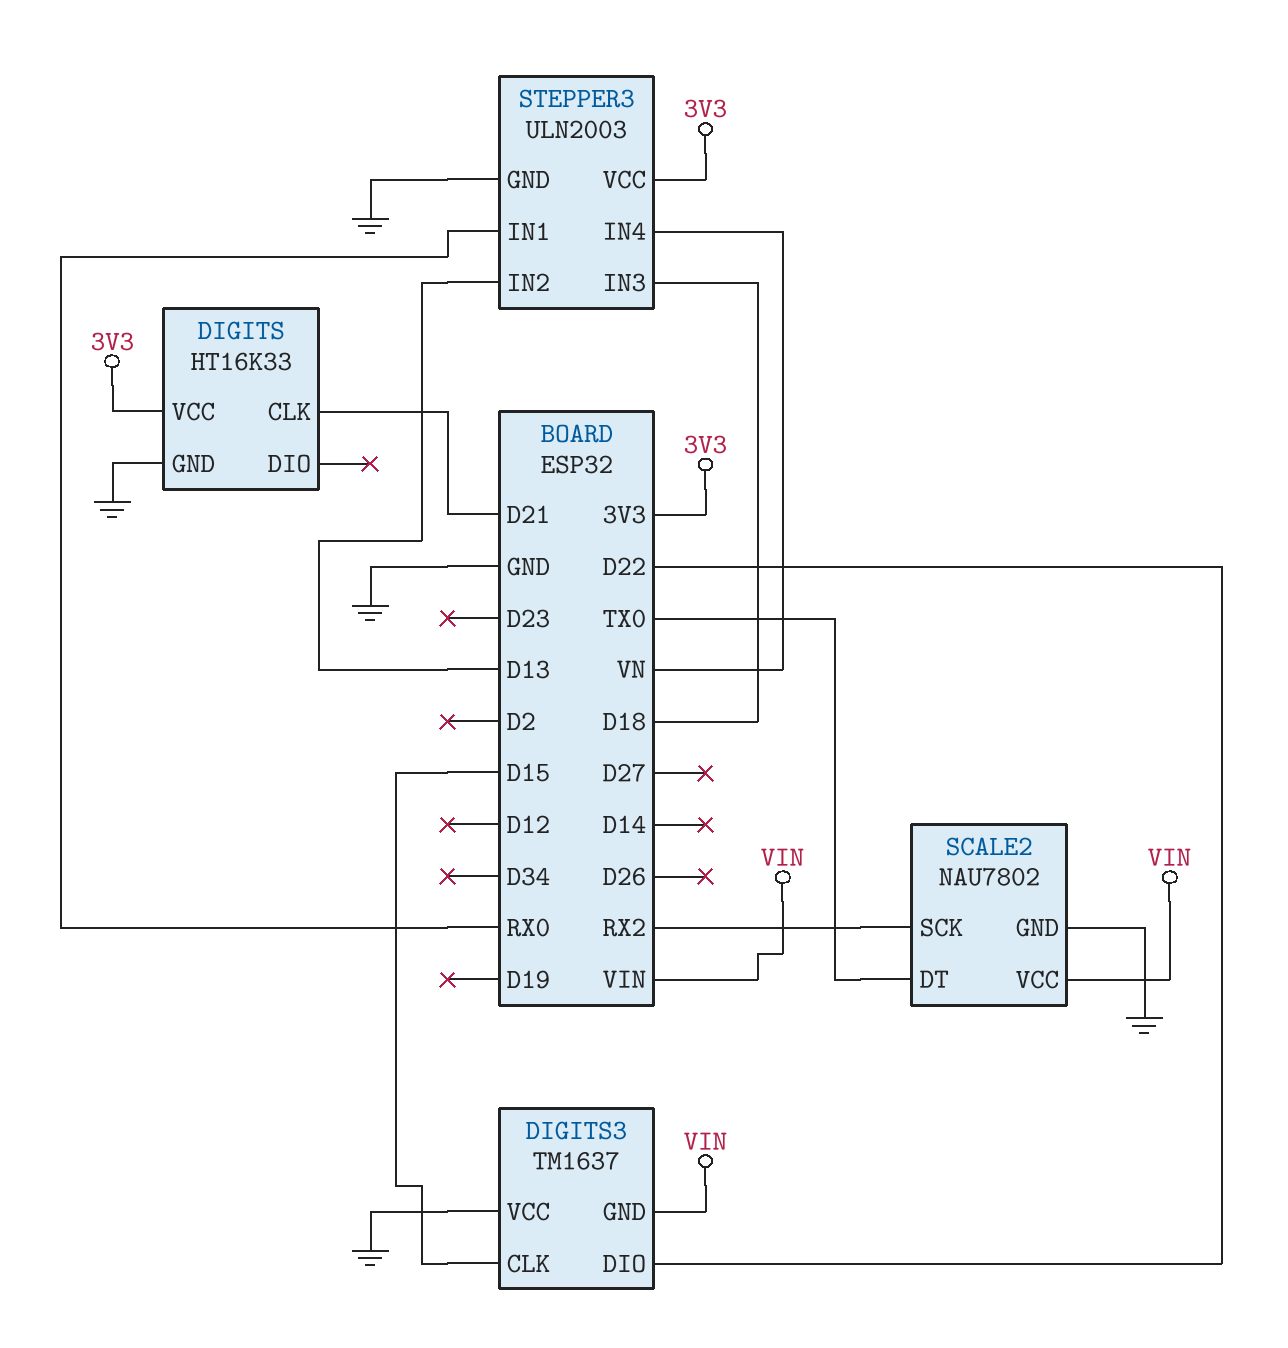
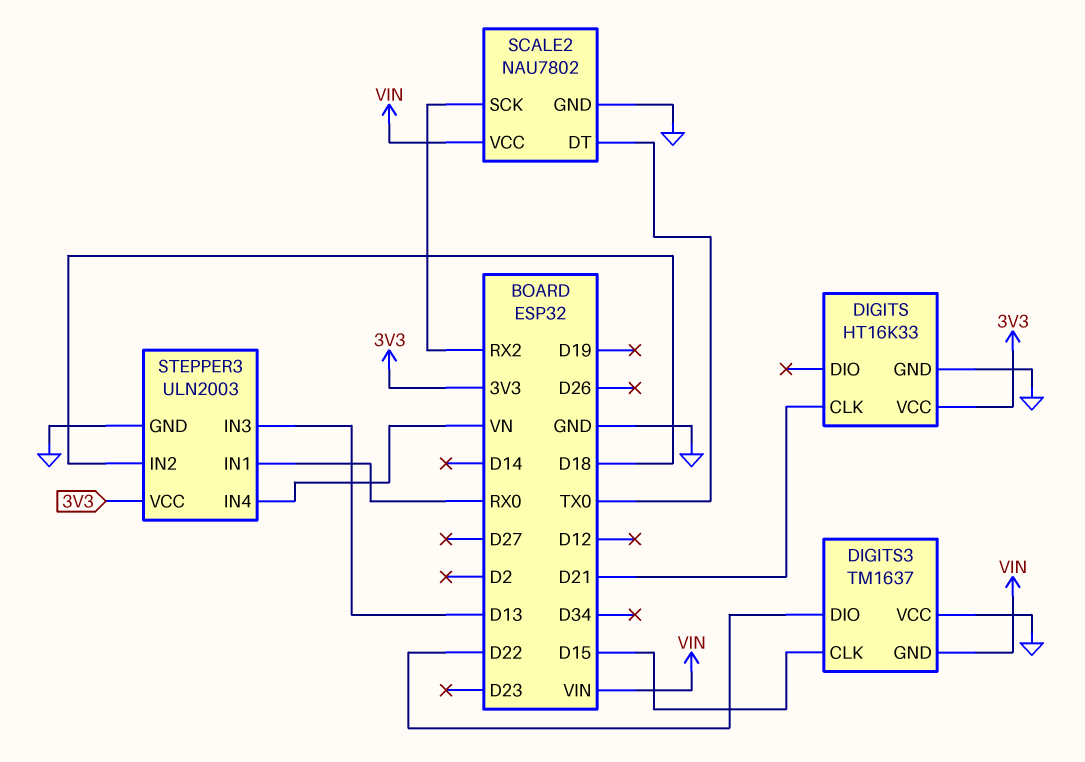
STEPPER3 pin IN2: D13 -> D18
STEPPER3 pin IN3: D18 -> D13

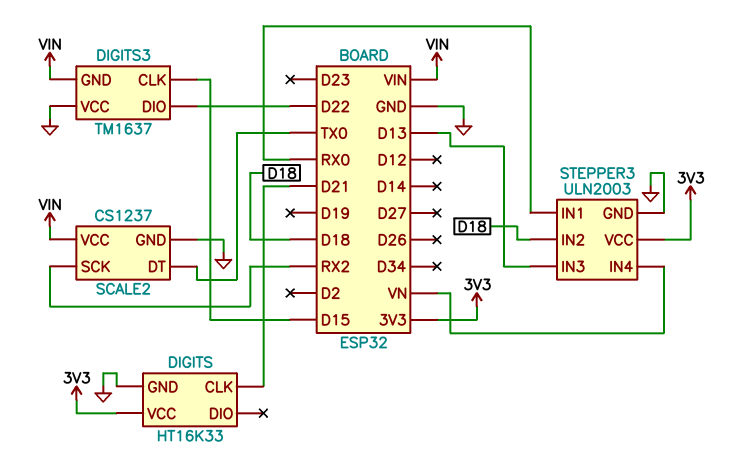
SCALE2: NAU7802 -> CS1237

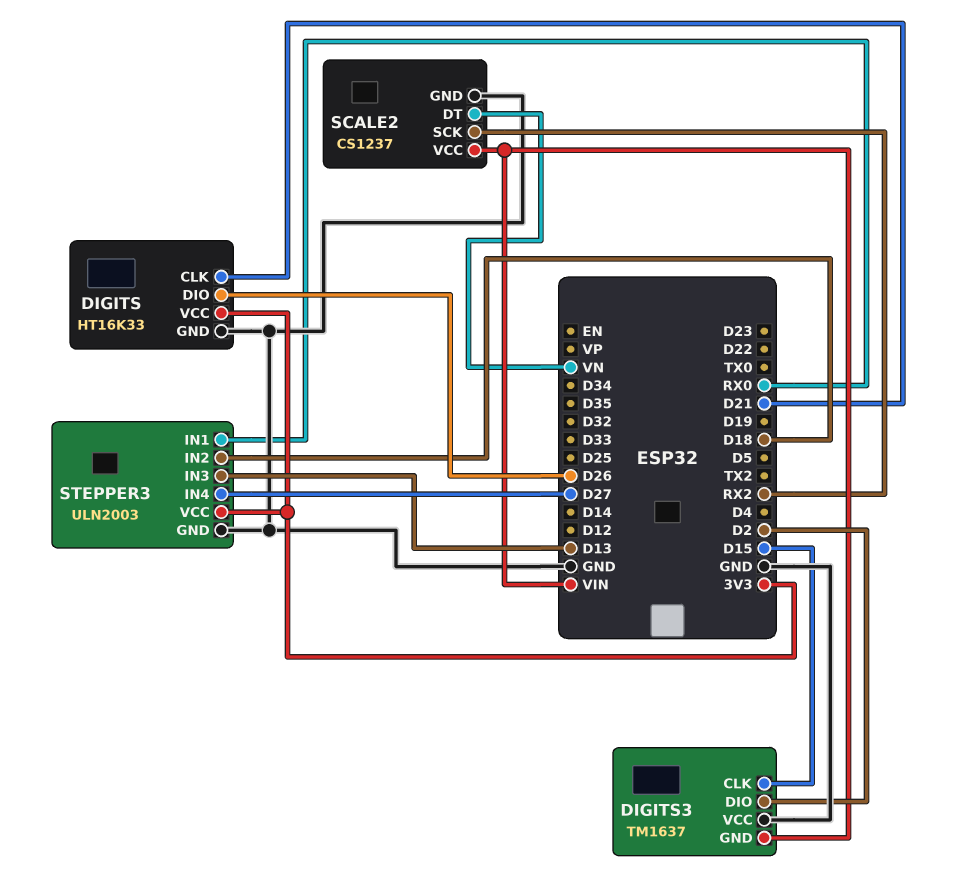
DIGITS pin DIO: none -> D26
DIGITS3 pin DIO: D22 -> D2
SCALE2 pin DT: TX0 -> VN
STEPPER3 pin IN4: VN -> D27

